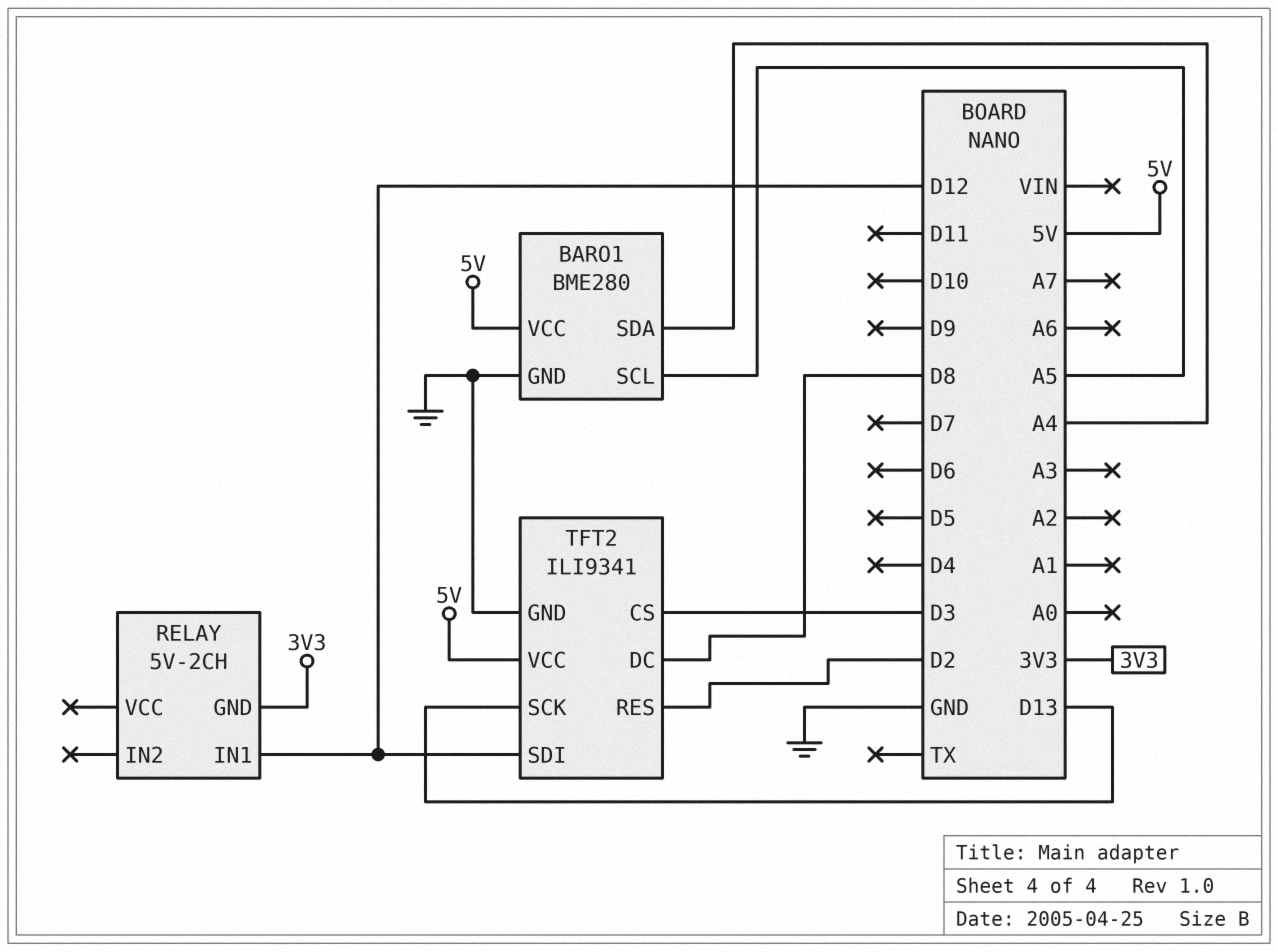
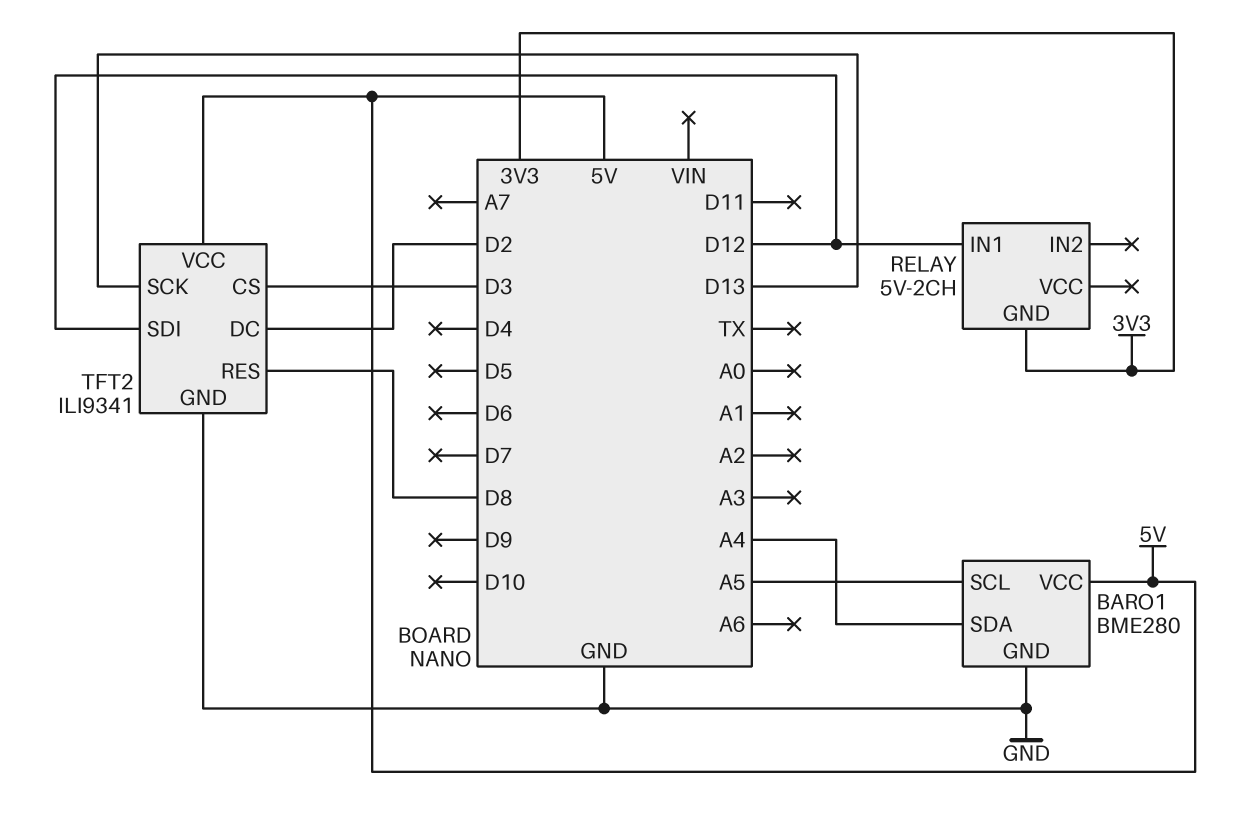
TFT2 pin DC: D8 -> D2
TFT2 pin RES: D2 -> D8

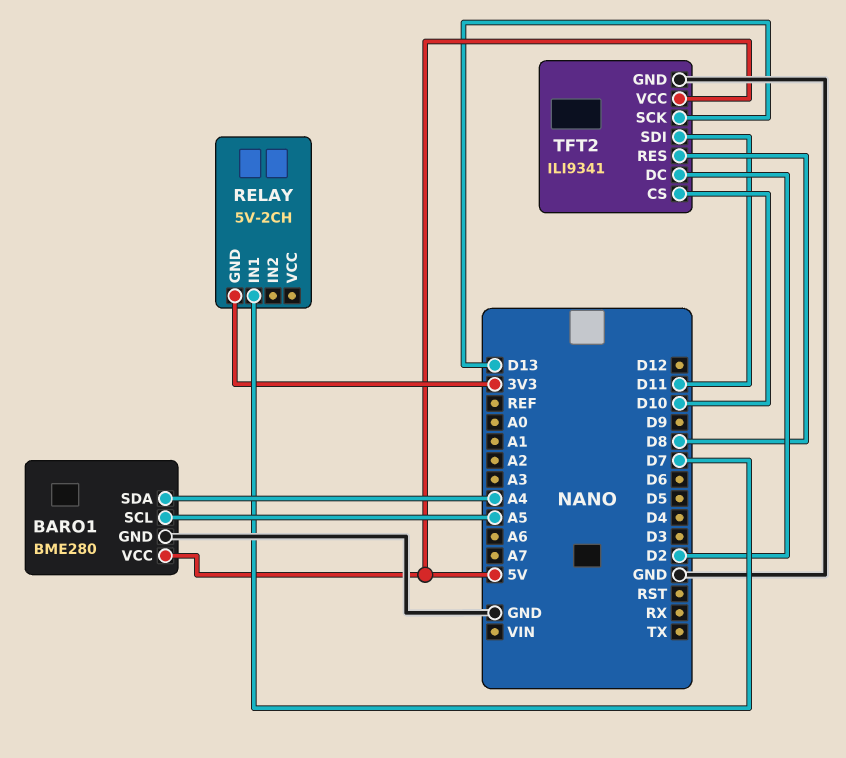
RELAY pin IN1: D12 -> D7
TFT2 pin CS: D3 -> D10
TFT2 pin SDI: D12 -> D11

